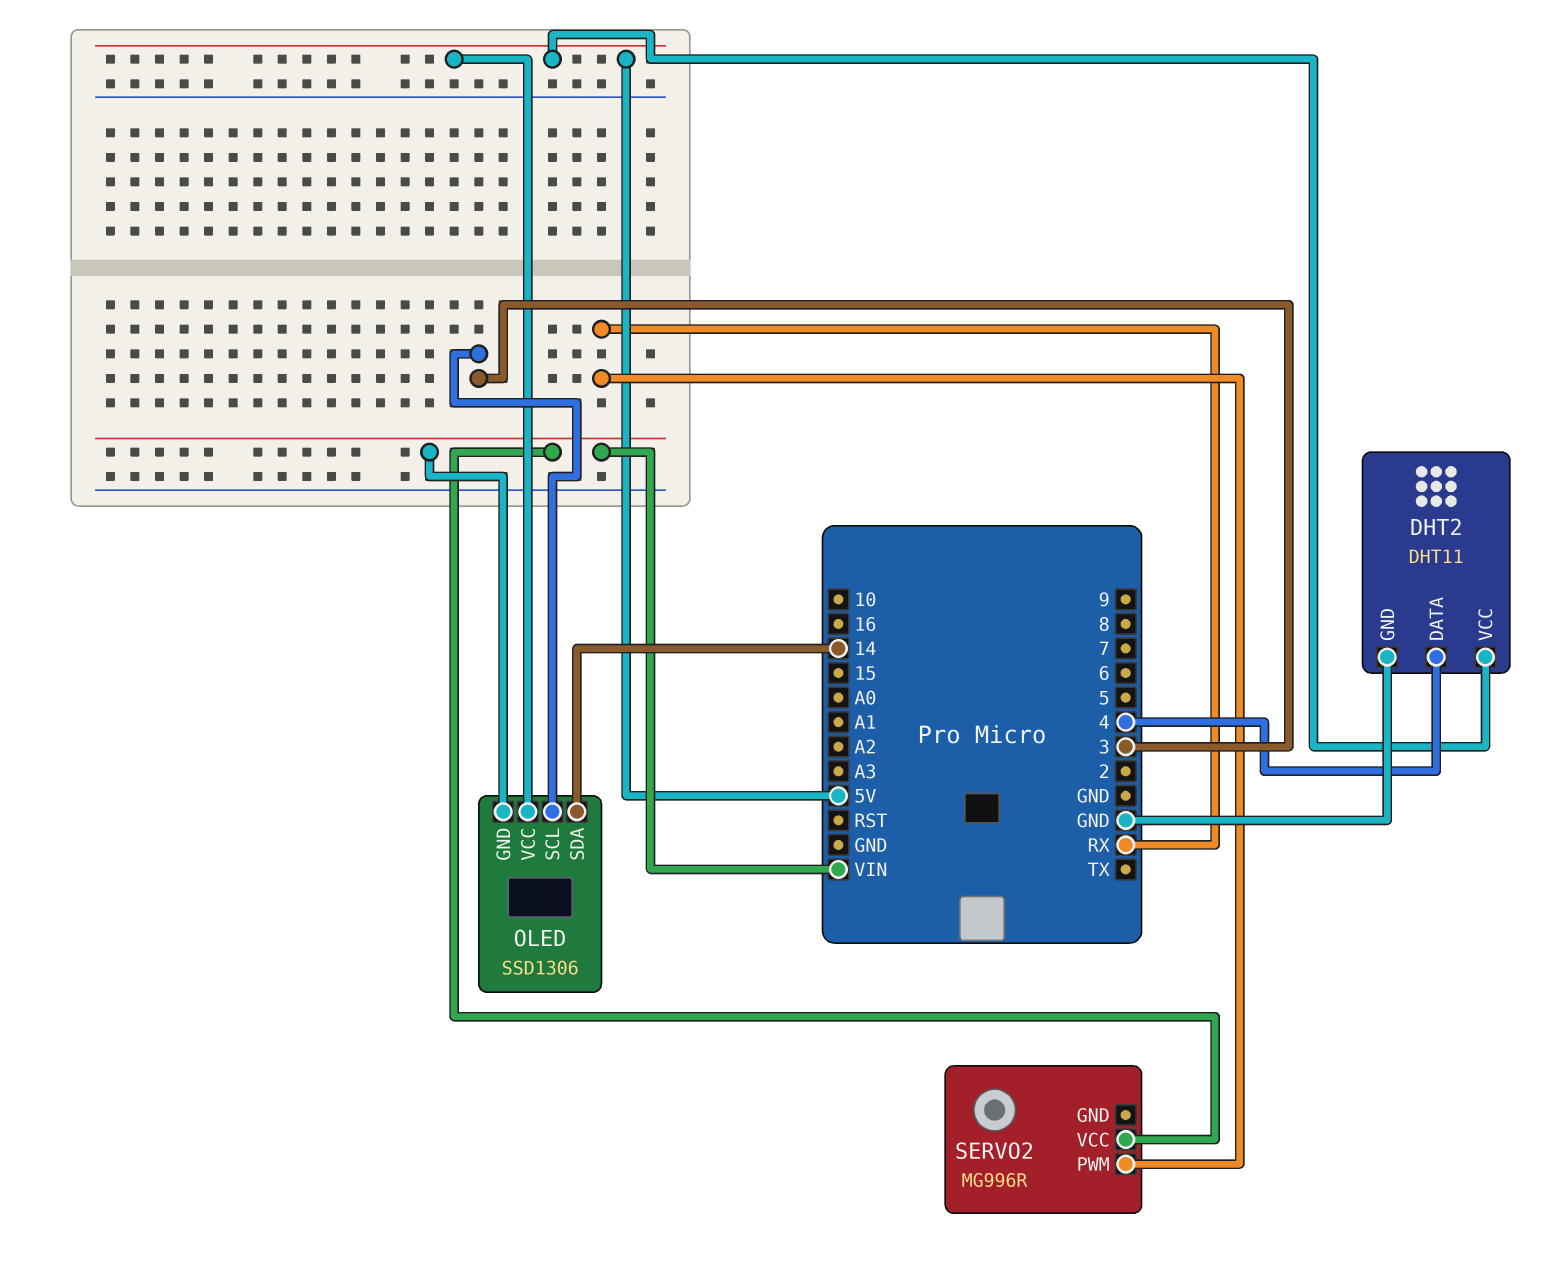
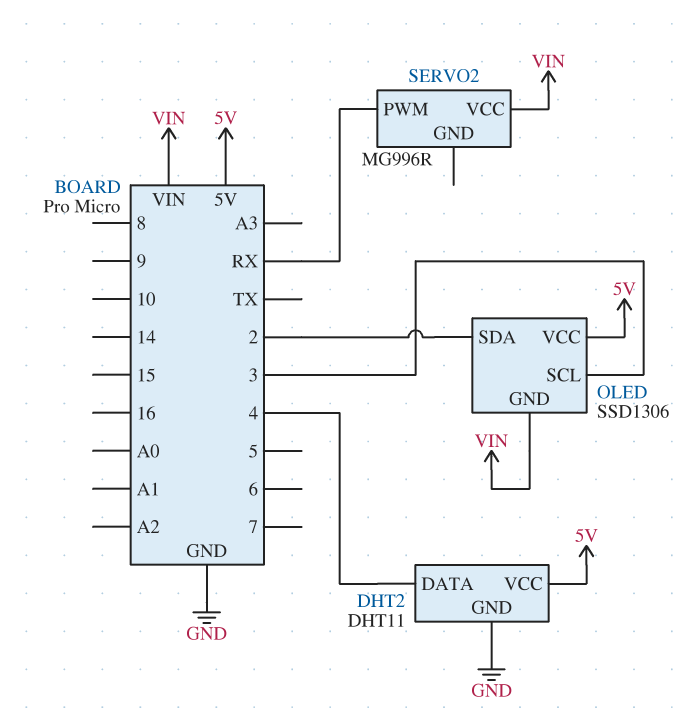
OLED pin SDA: 14 -> 2

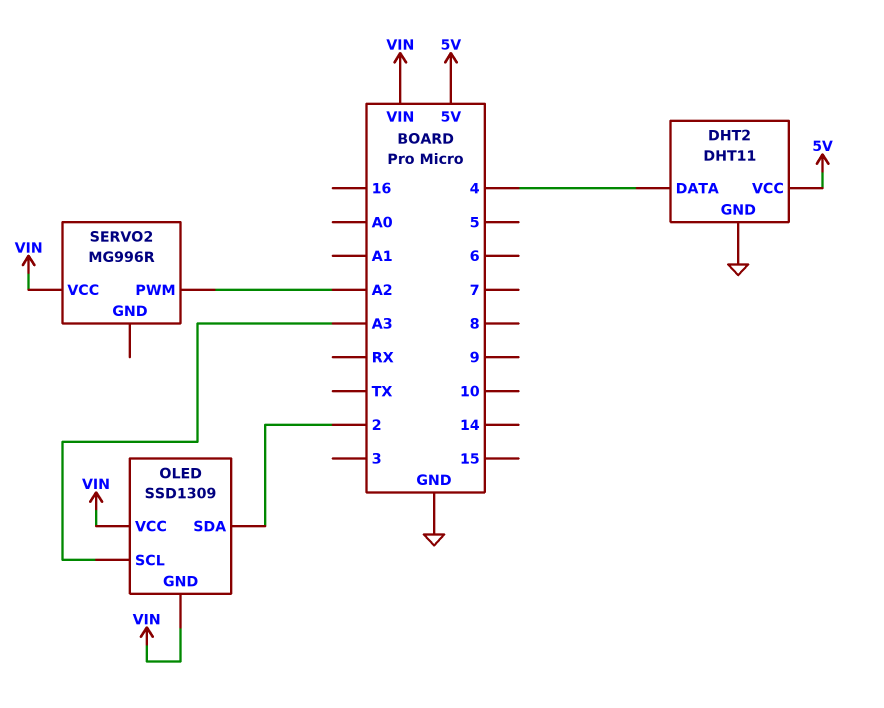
OLED: SSD1306 -> SSD1309
OLED pin SCL: 3 -> A3
OLED pin VCC: 5V -> VIN
SERVO2 pin PWM: RX -> A2

